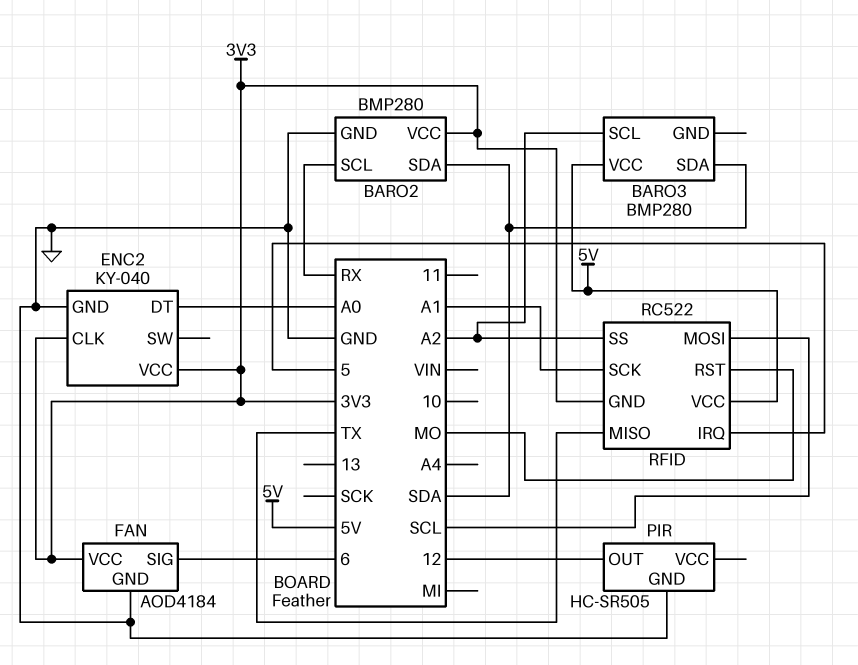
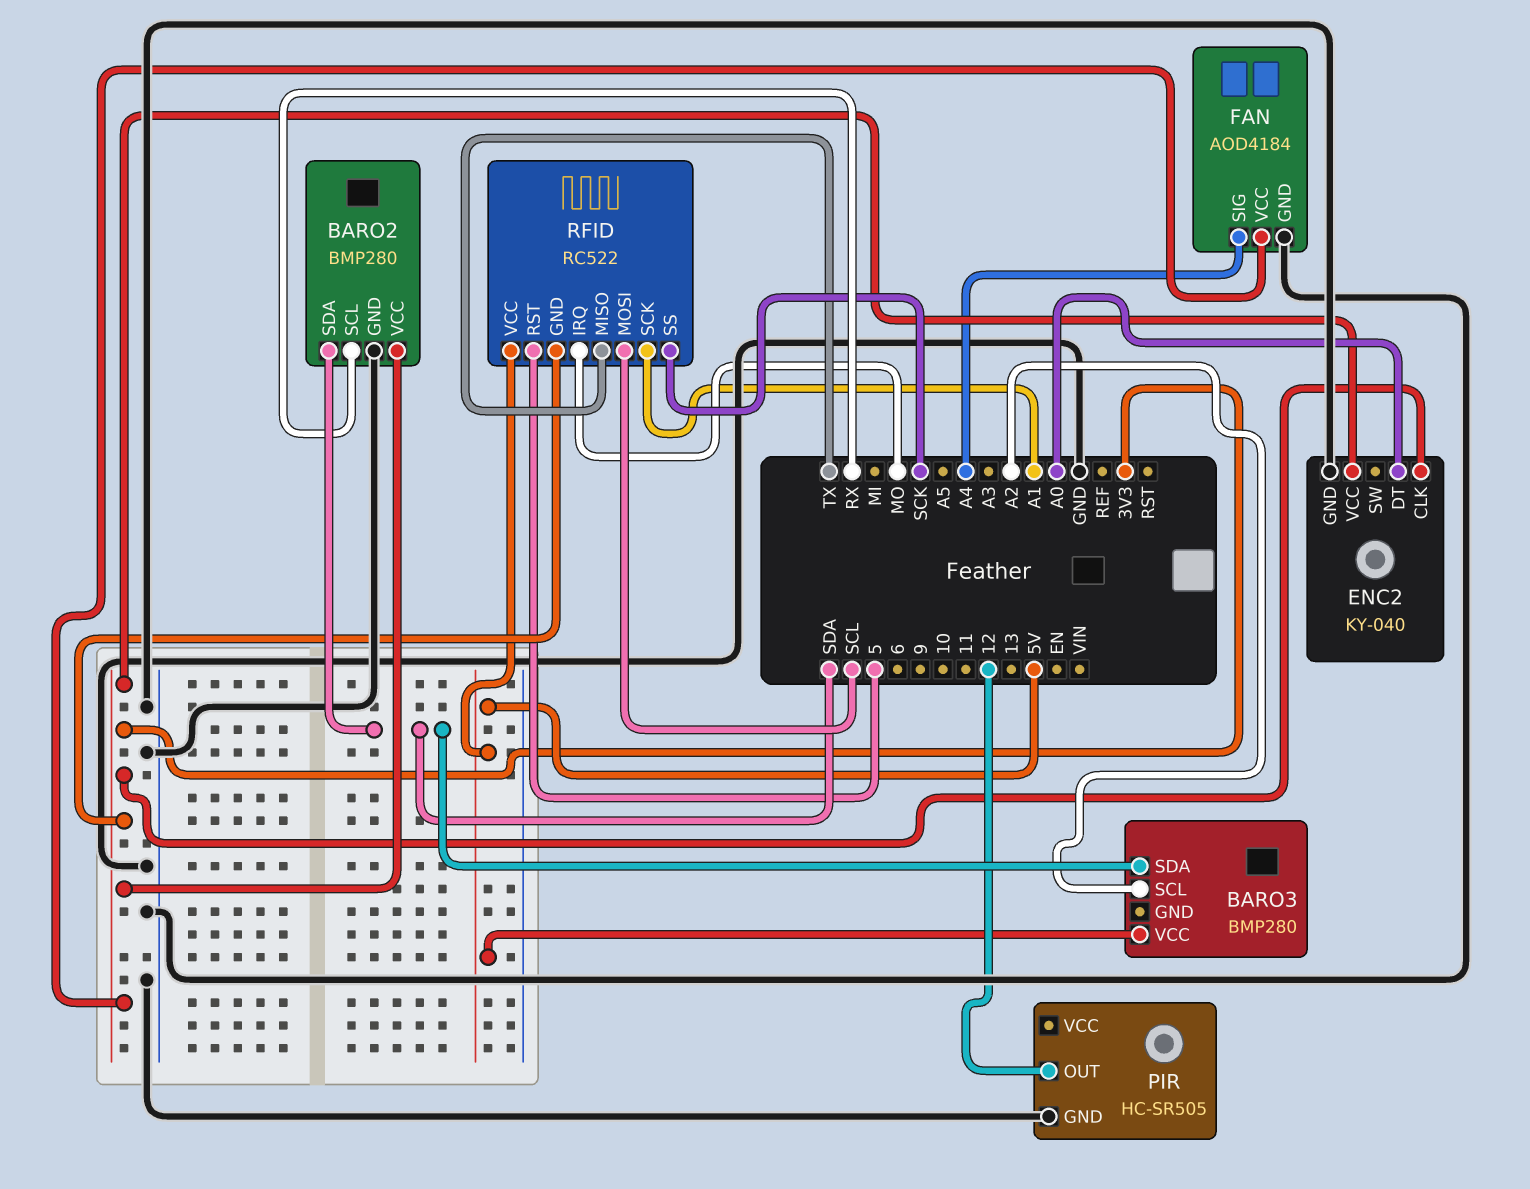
FAN pin SIG: 6 -> A4
RFID pin IRQ: 5 -> MO
RFID pin RST: MO -> 5
RFID pin SS: A2 -> SCK

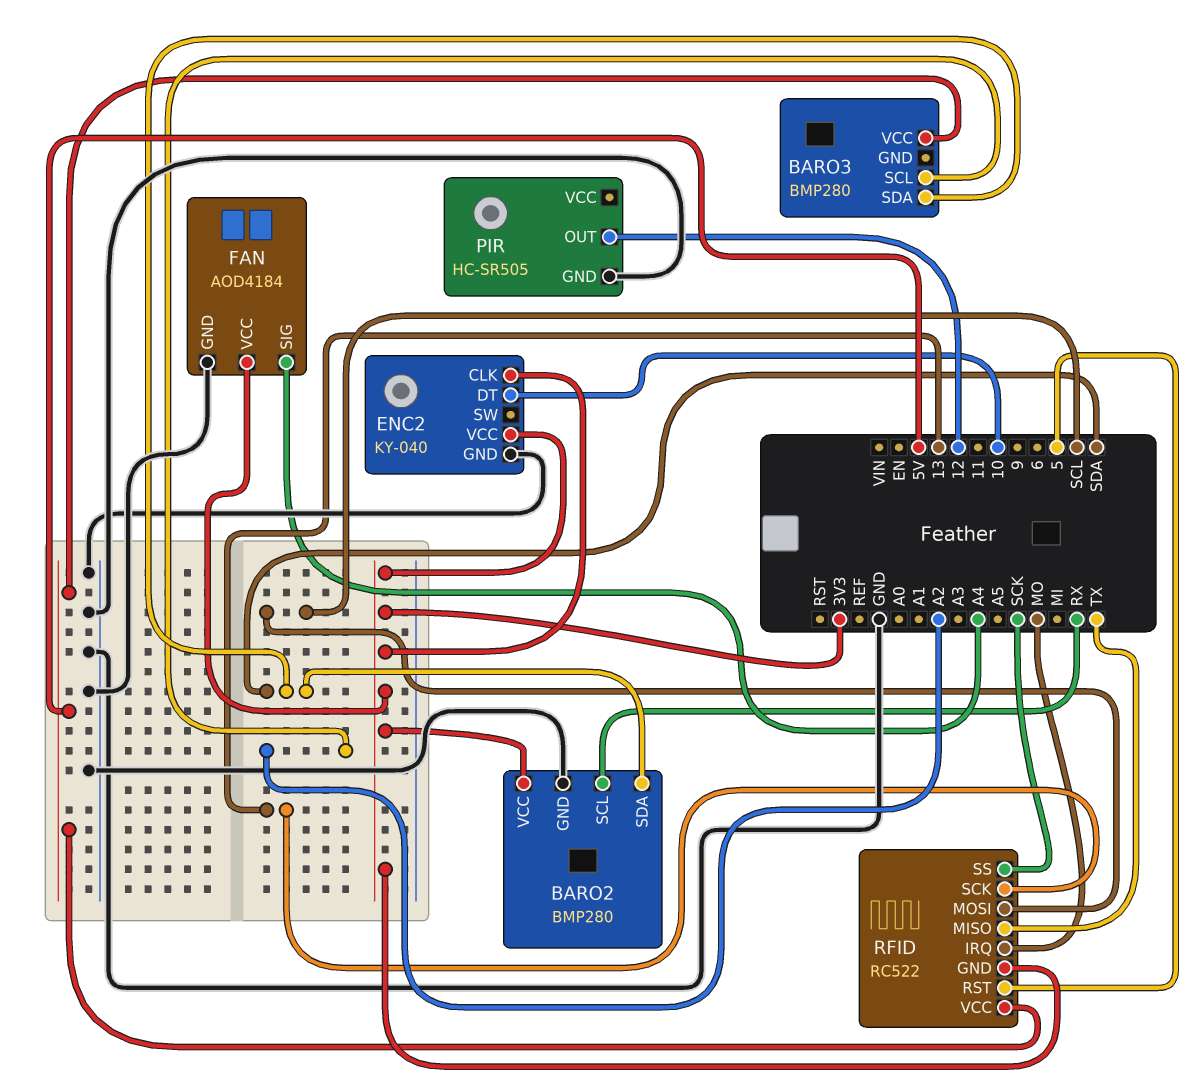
ENC2 pin DT: A0 -> 10
RFID pin SCK: A1 -> 13

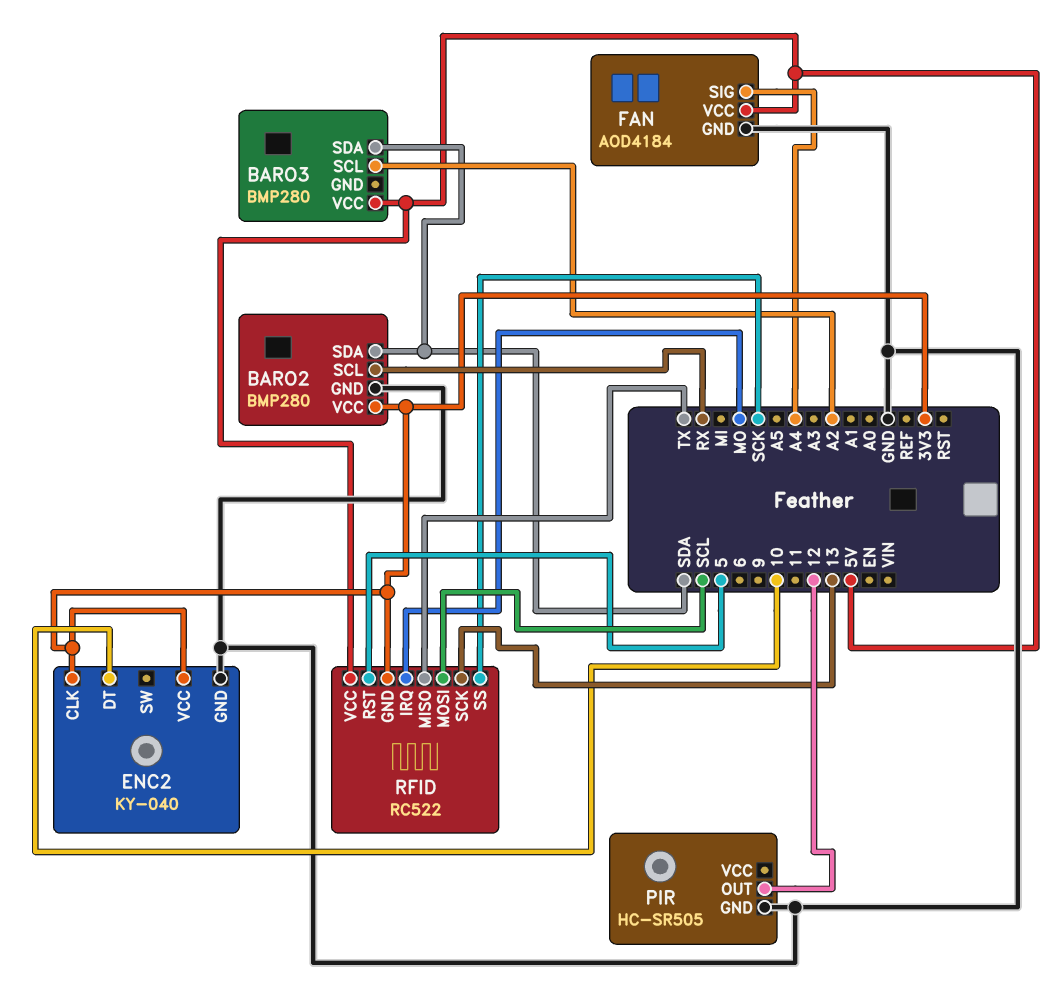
FAN pin VCC: 3V3 -> 5V

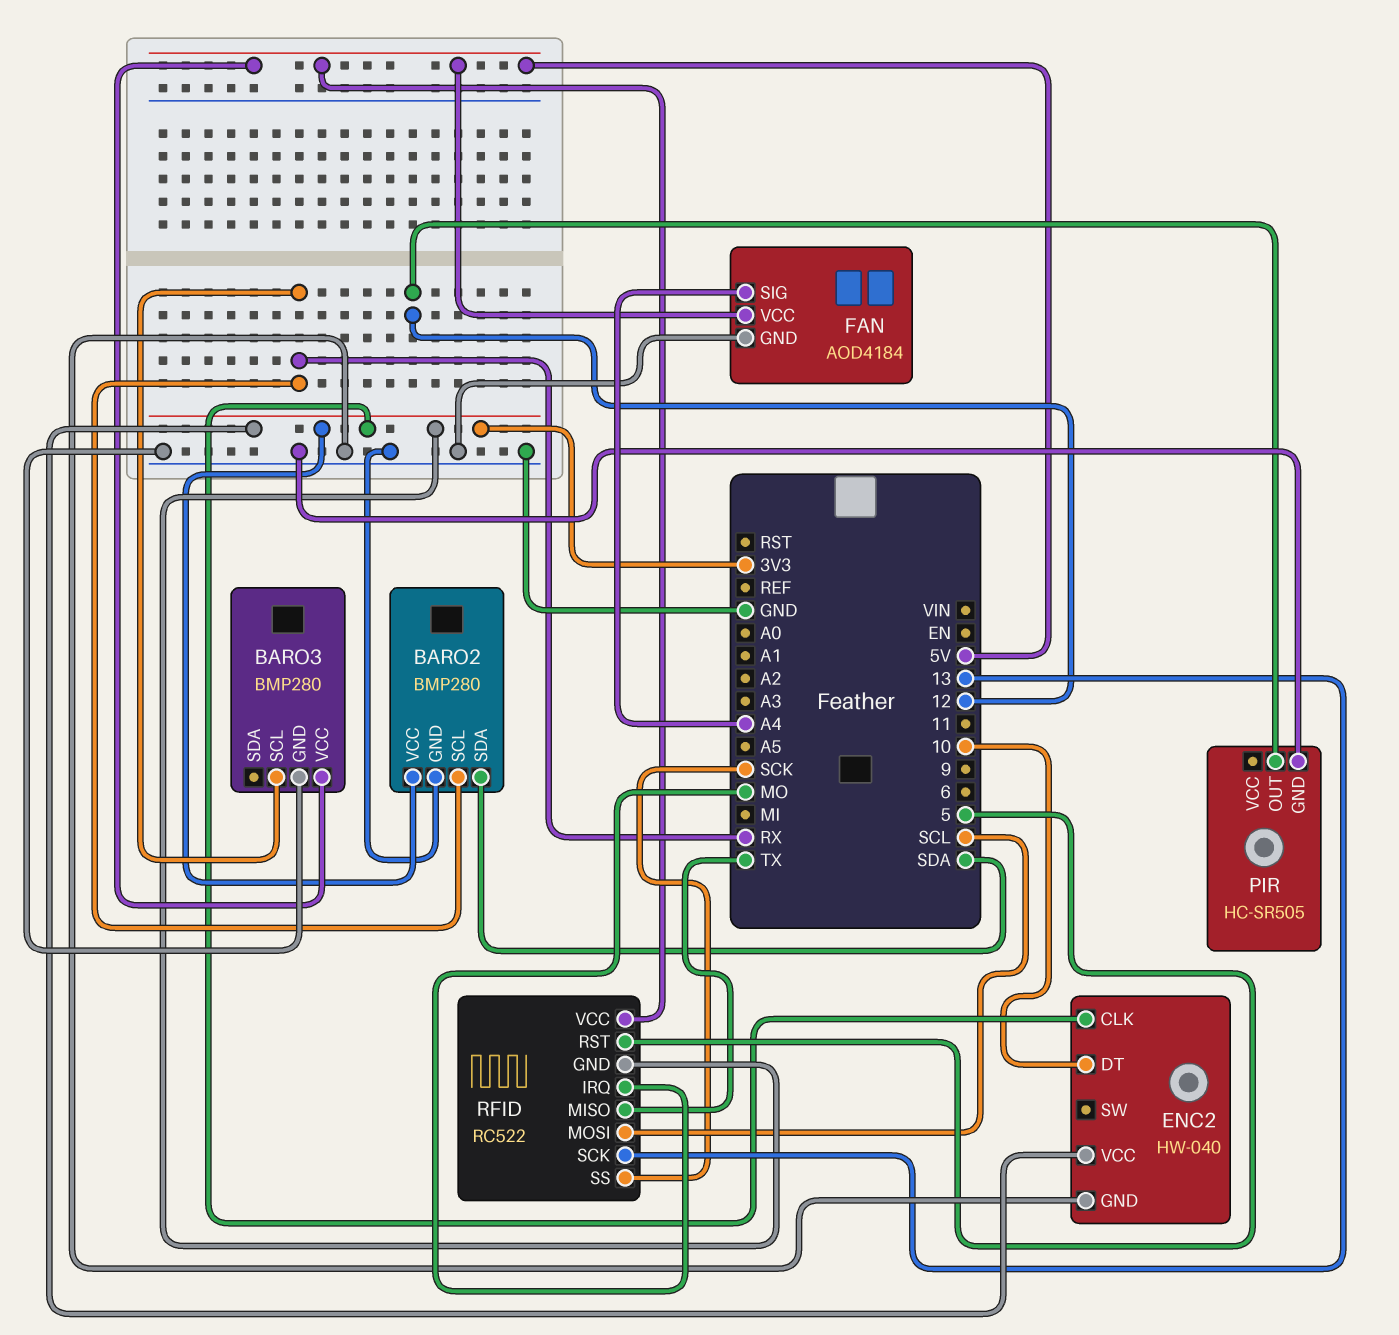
BARO3 pin GND: none -> GND
BARO3 pin SCL: A2 -> RX
BARO3 pin SDA: SDA -> none
ENC2: KY-040 -> HW-040

